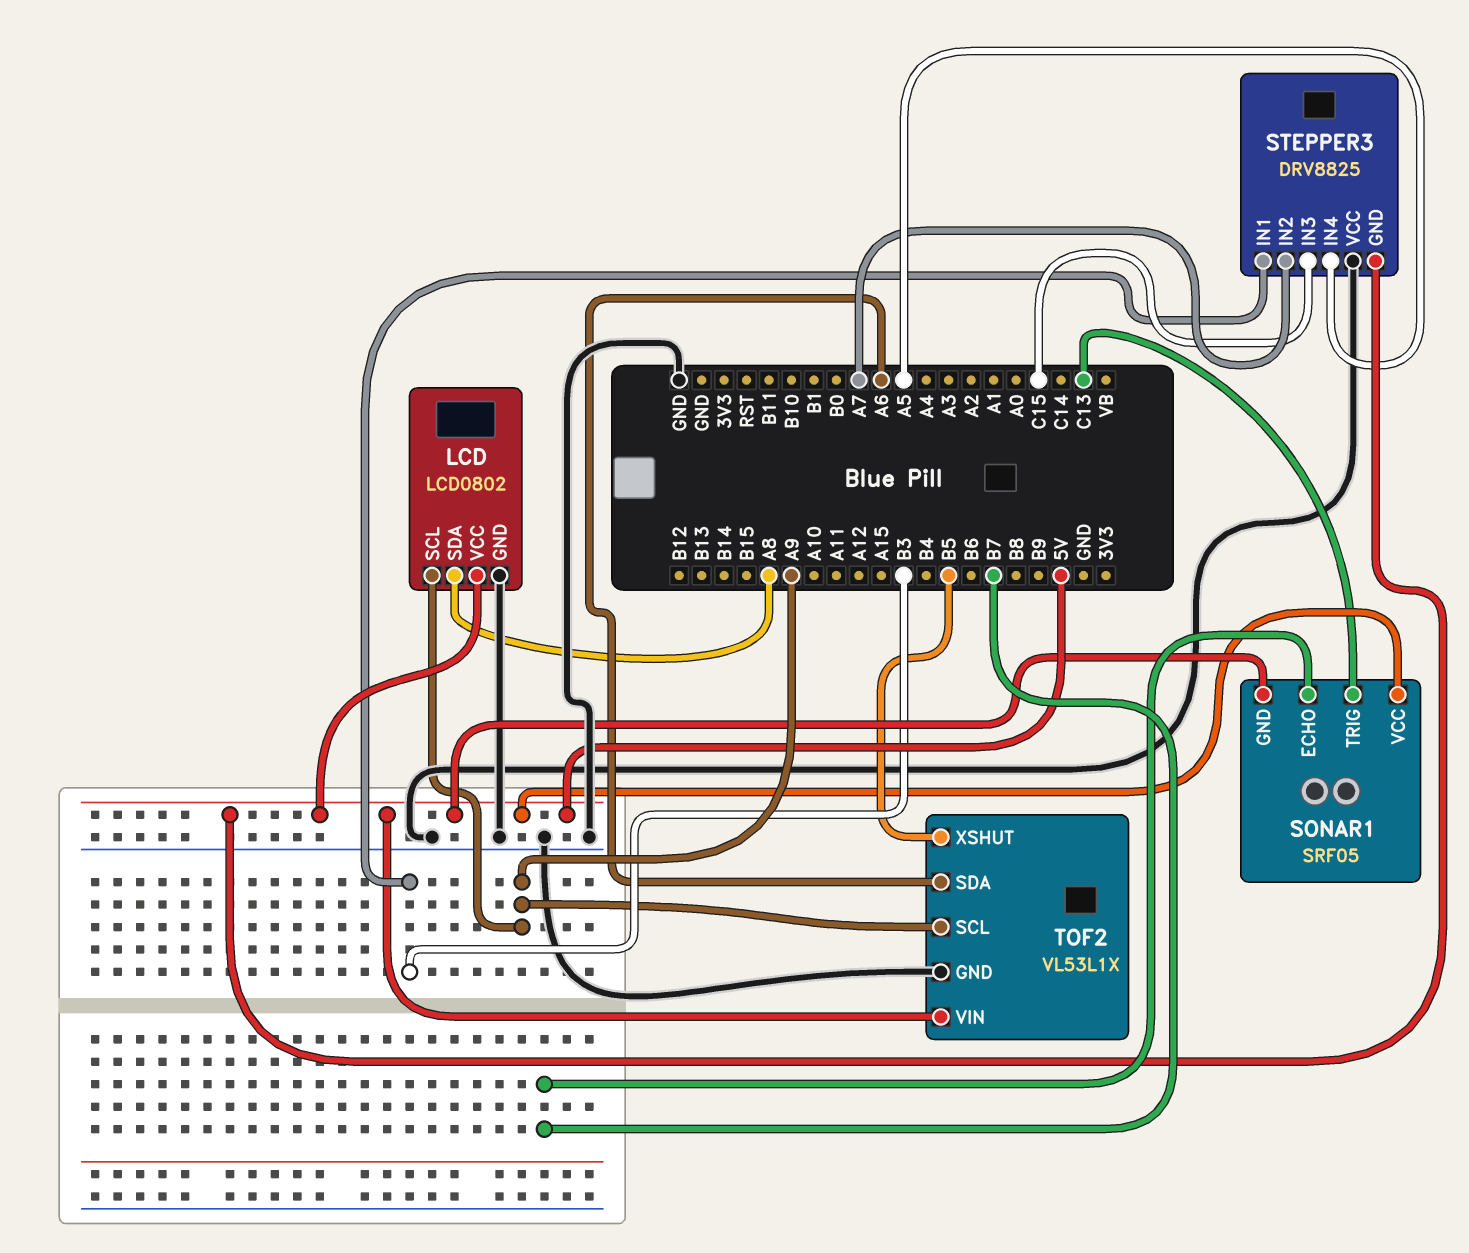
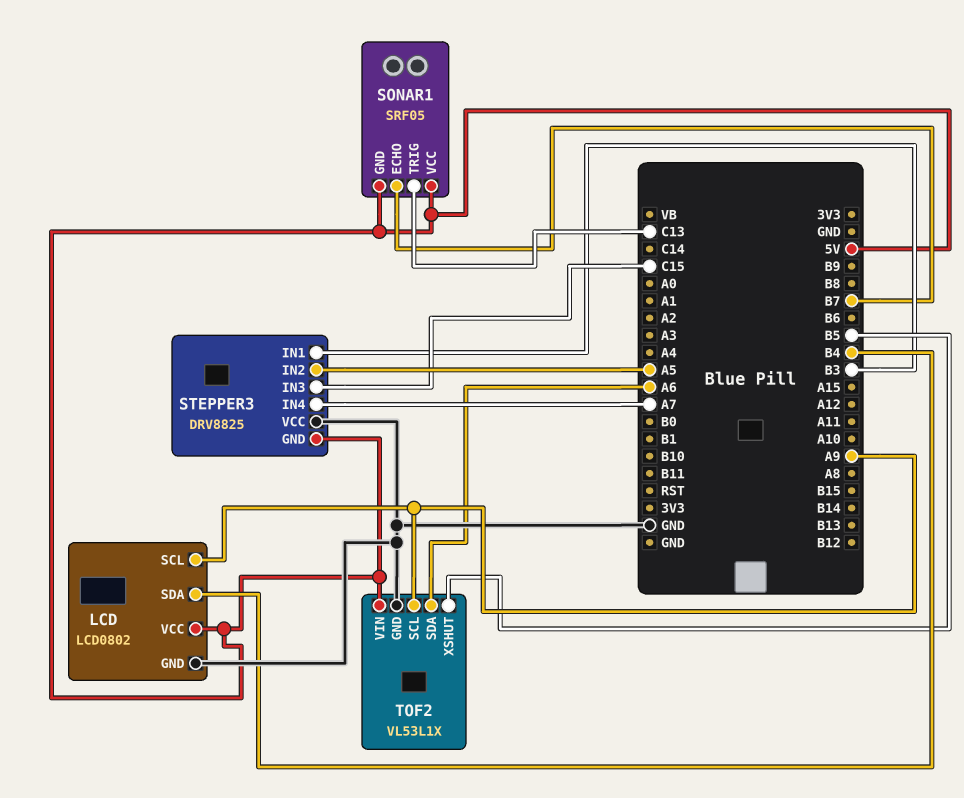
LCD pin SDA: A8 -> B4
STEPPER3 pin IN2: A7 -> A5
STEPPER3 pin IN4: A5 -> A7

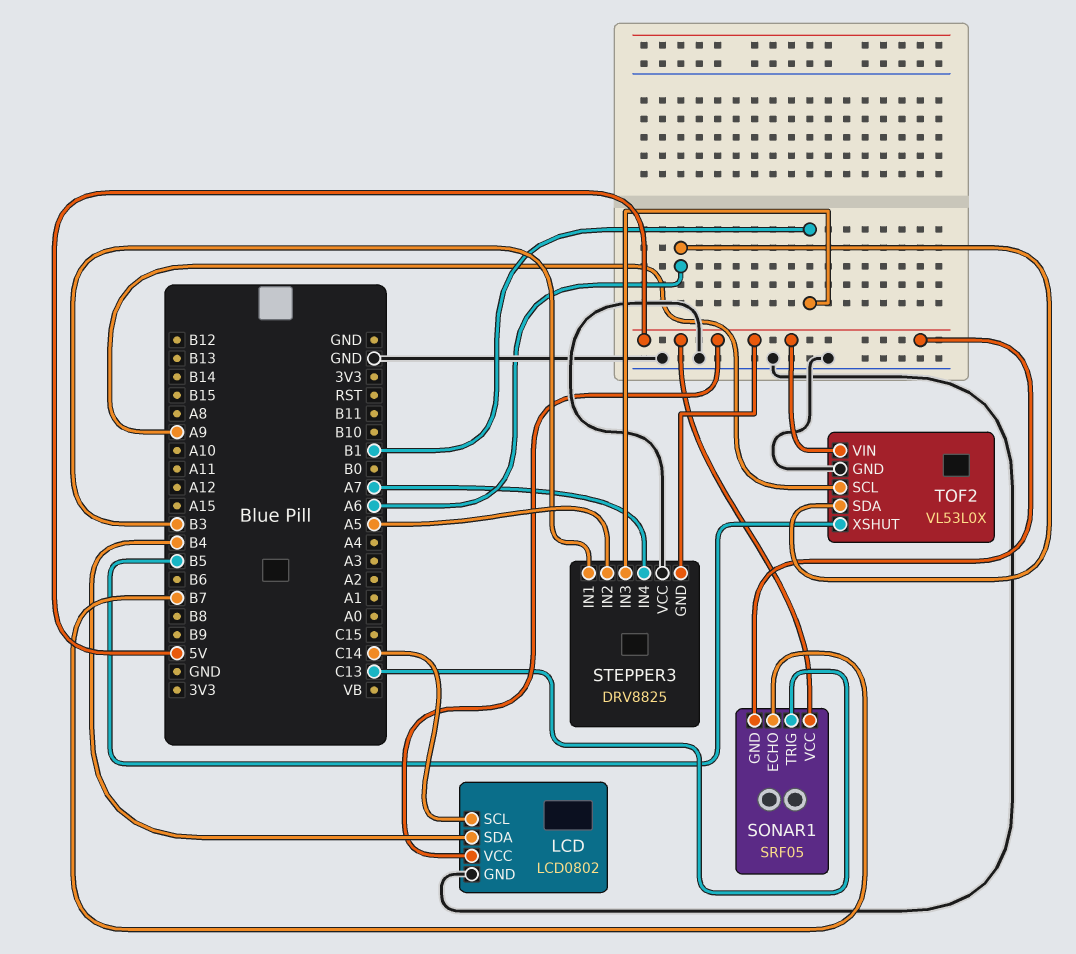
LCD pin SCL: A9 -> C14
STEPPER3 pin IN3: C15 -> B1
TOF2: VL53L1X -> VL53L0X

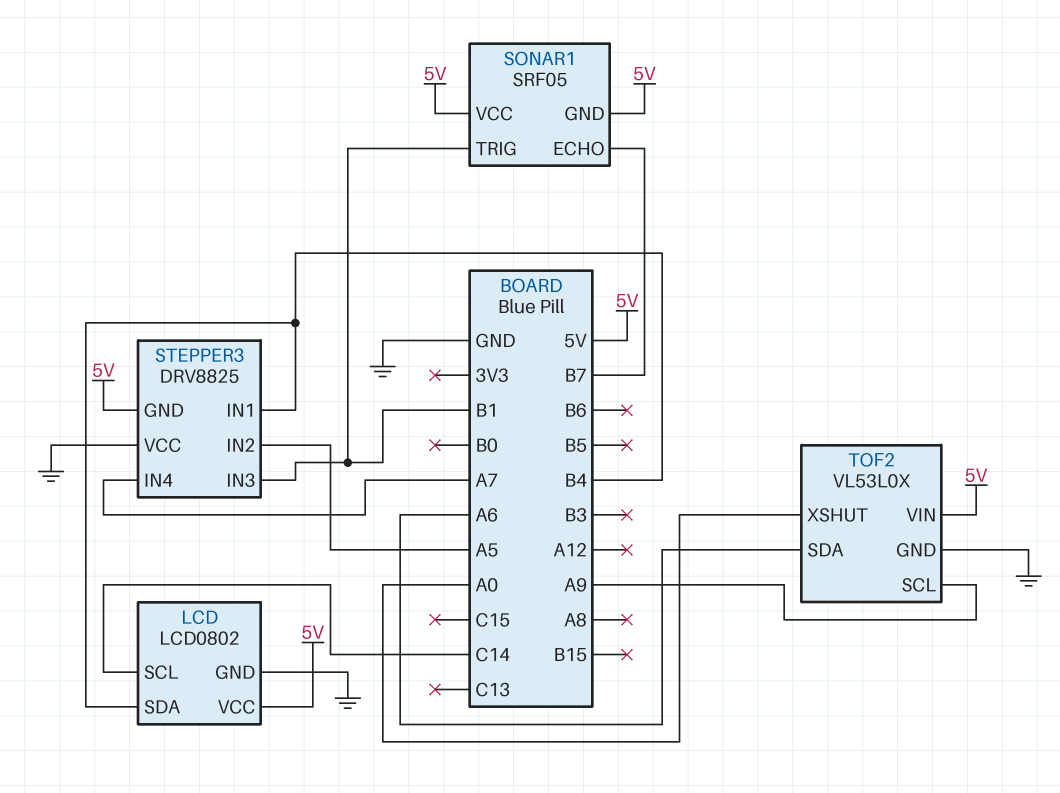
SONAR1 pin TRIG: C13 -> B1
STEPPER3 pin IN1: B3 -> B4
TOF2 pin XSHUT: B5 -> A0

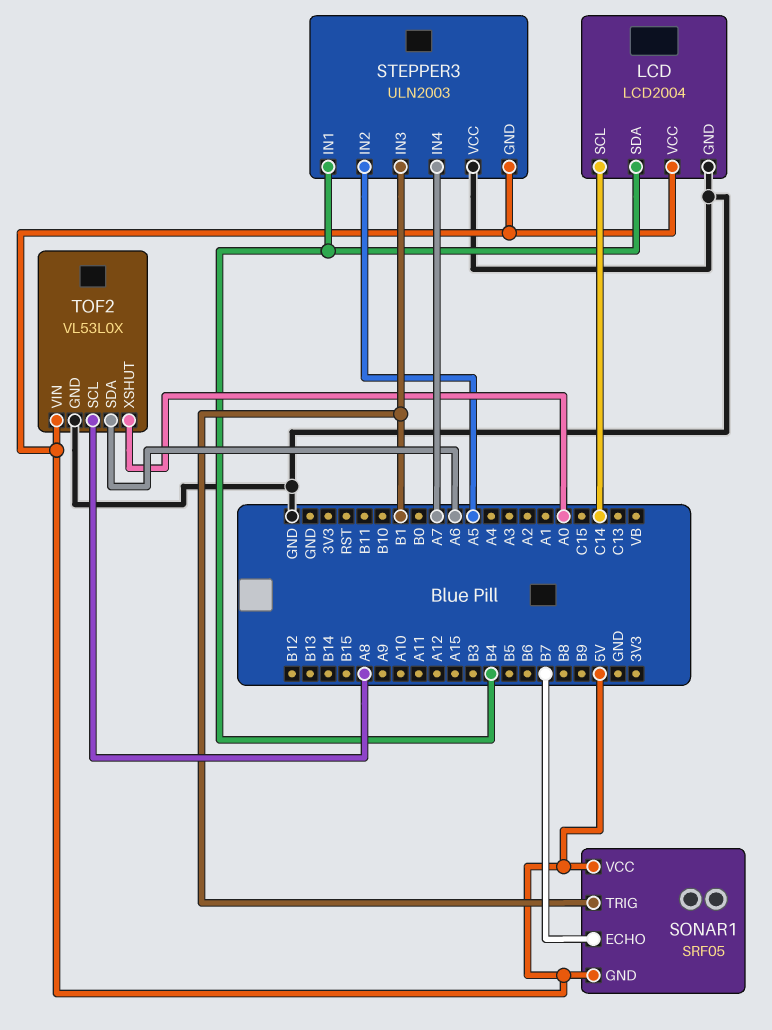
LCD: LCD0802 -> LCD2004
STEPPER3: DRV8825 -> ULN2003
TOF2 pin SCL: A9 -> A8

